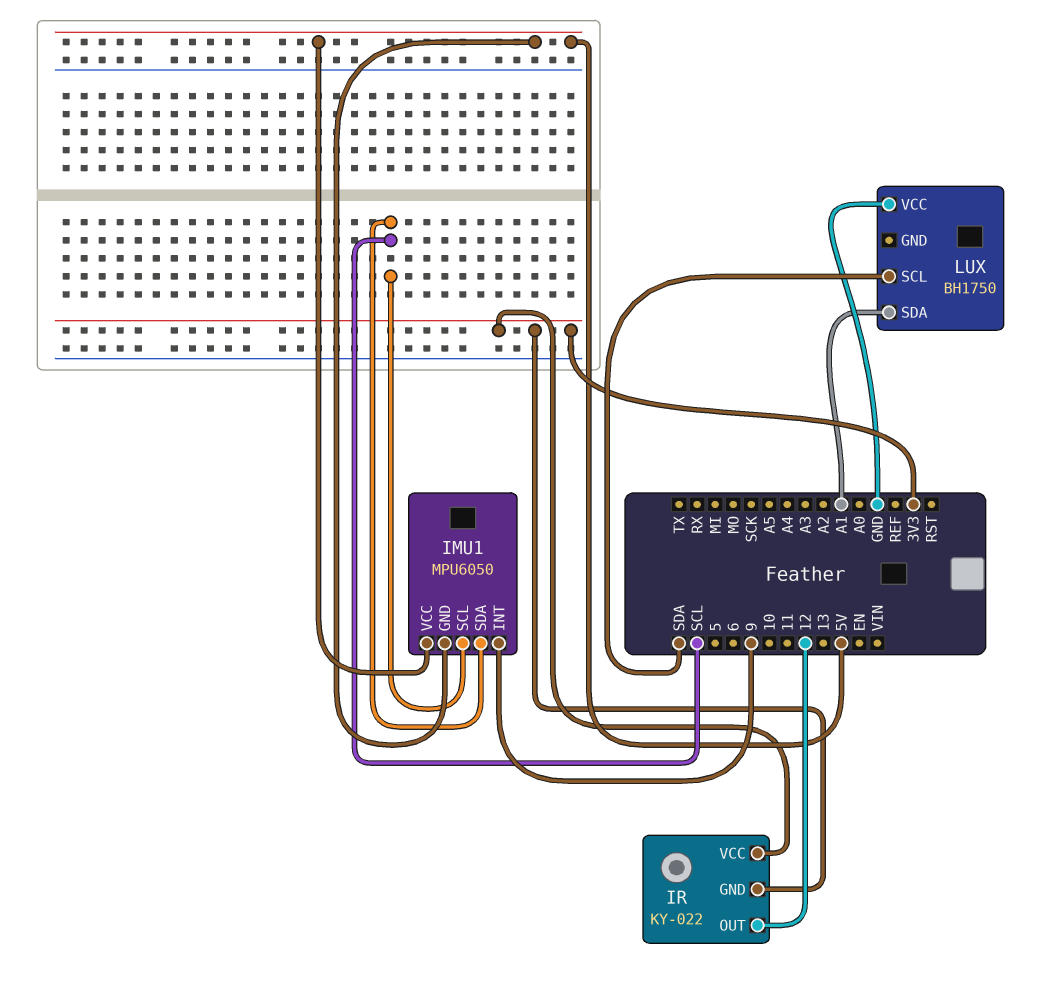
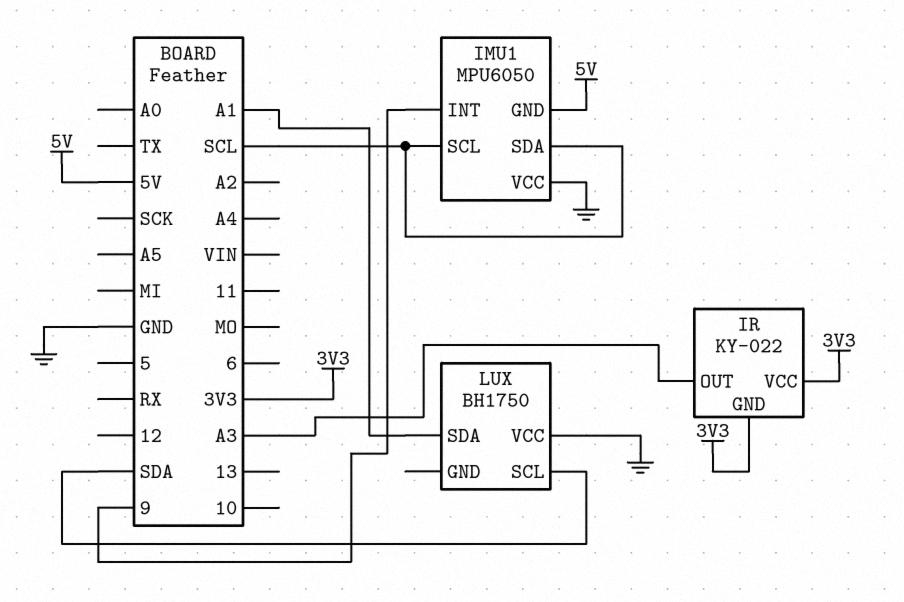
IMU1 pin VCC: 5V -> GND
IR pin OUT: 12 -> A3

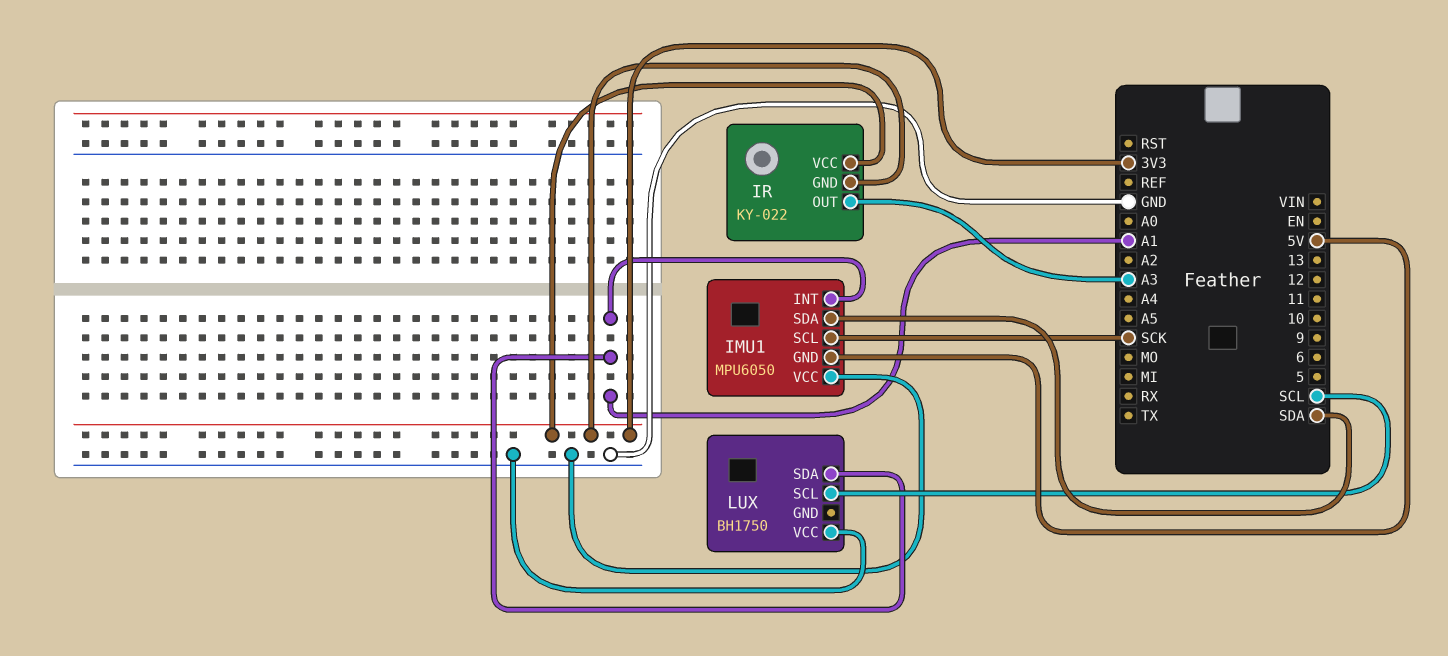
IMU1 pin INT: 9 -> A1
IMU1 pin SCL: SCL -> SCK
IMU1 pin SDA: SCL -> SDA
LUX pin SCL: SDA -> SCL

